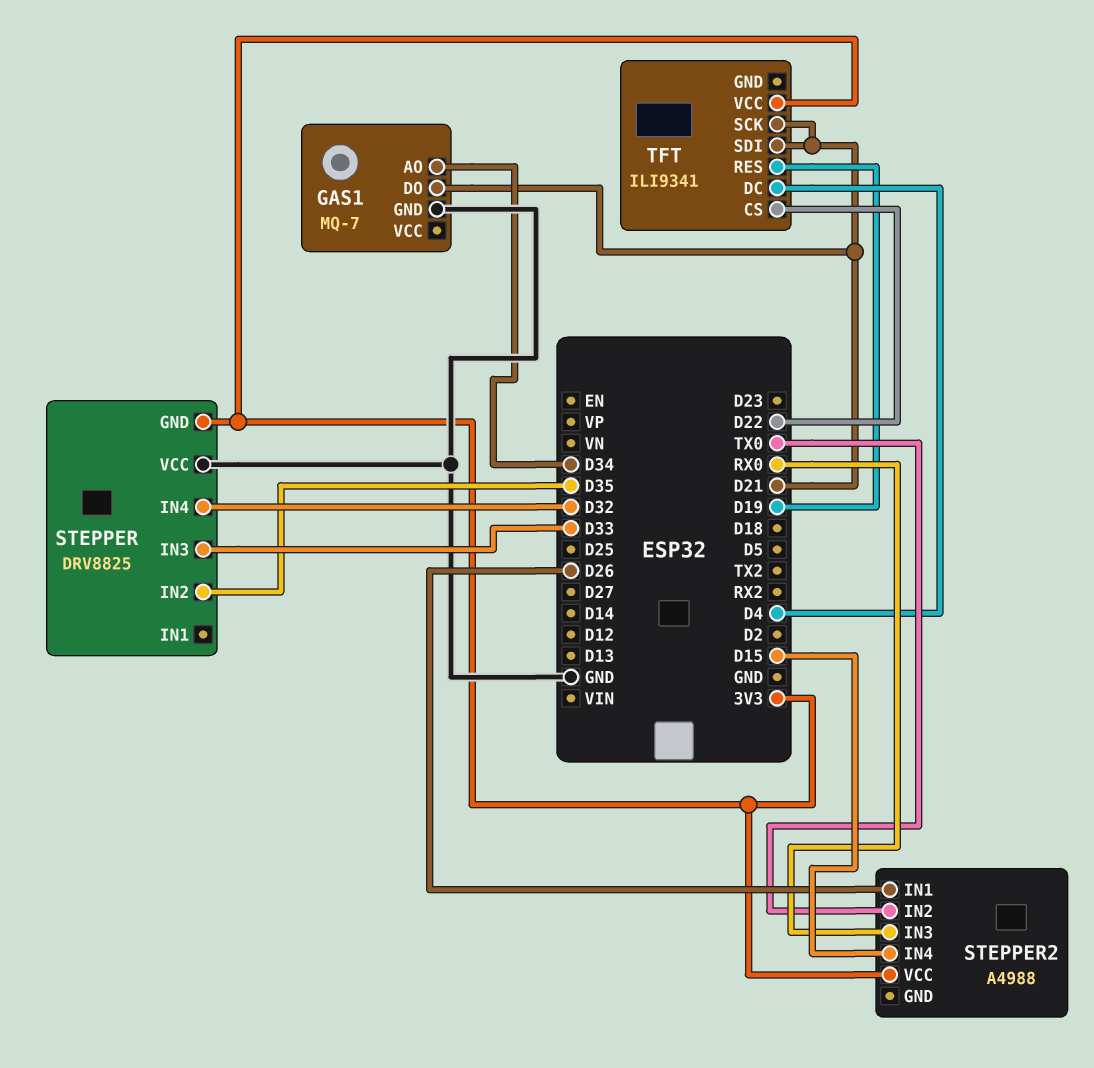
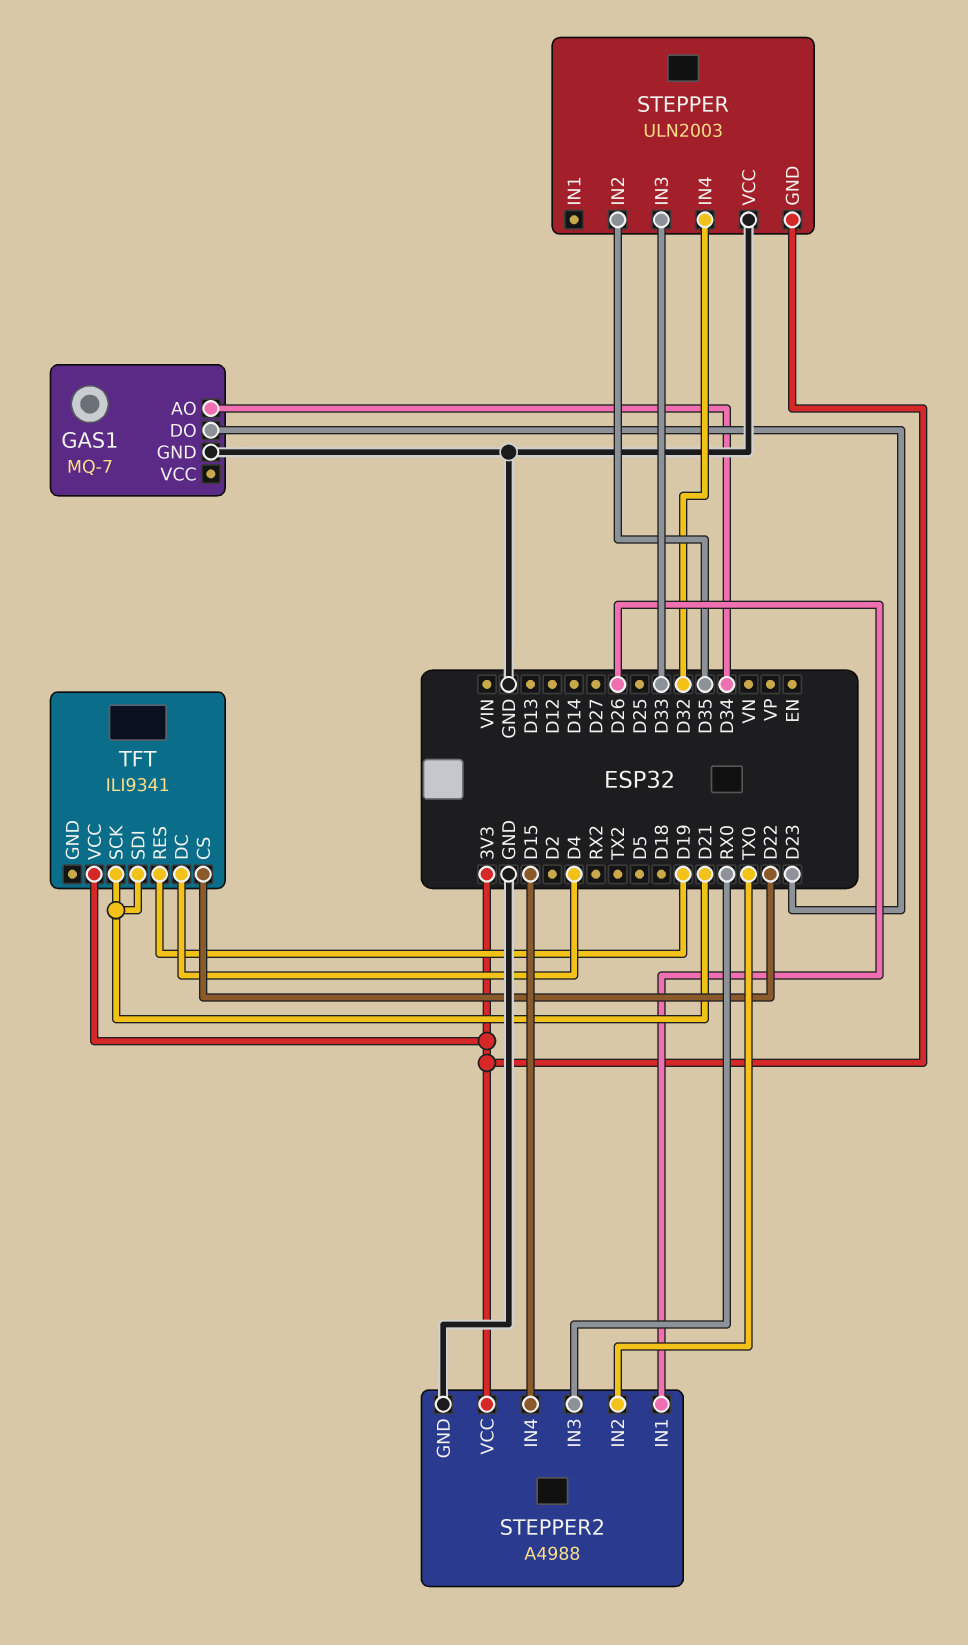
GAS1 pin DO: D21 -> D23
STEPPER: DRV8825 -> ULN2003
STEPPER2 pin GND: none -> GND

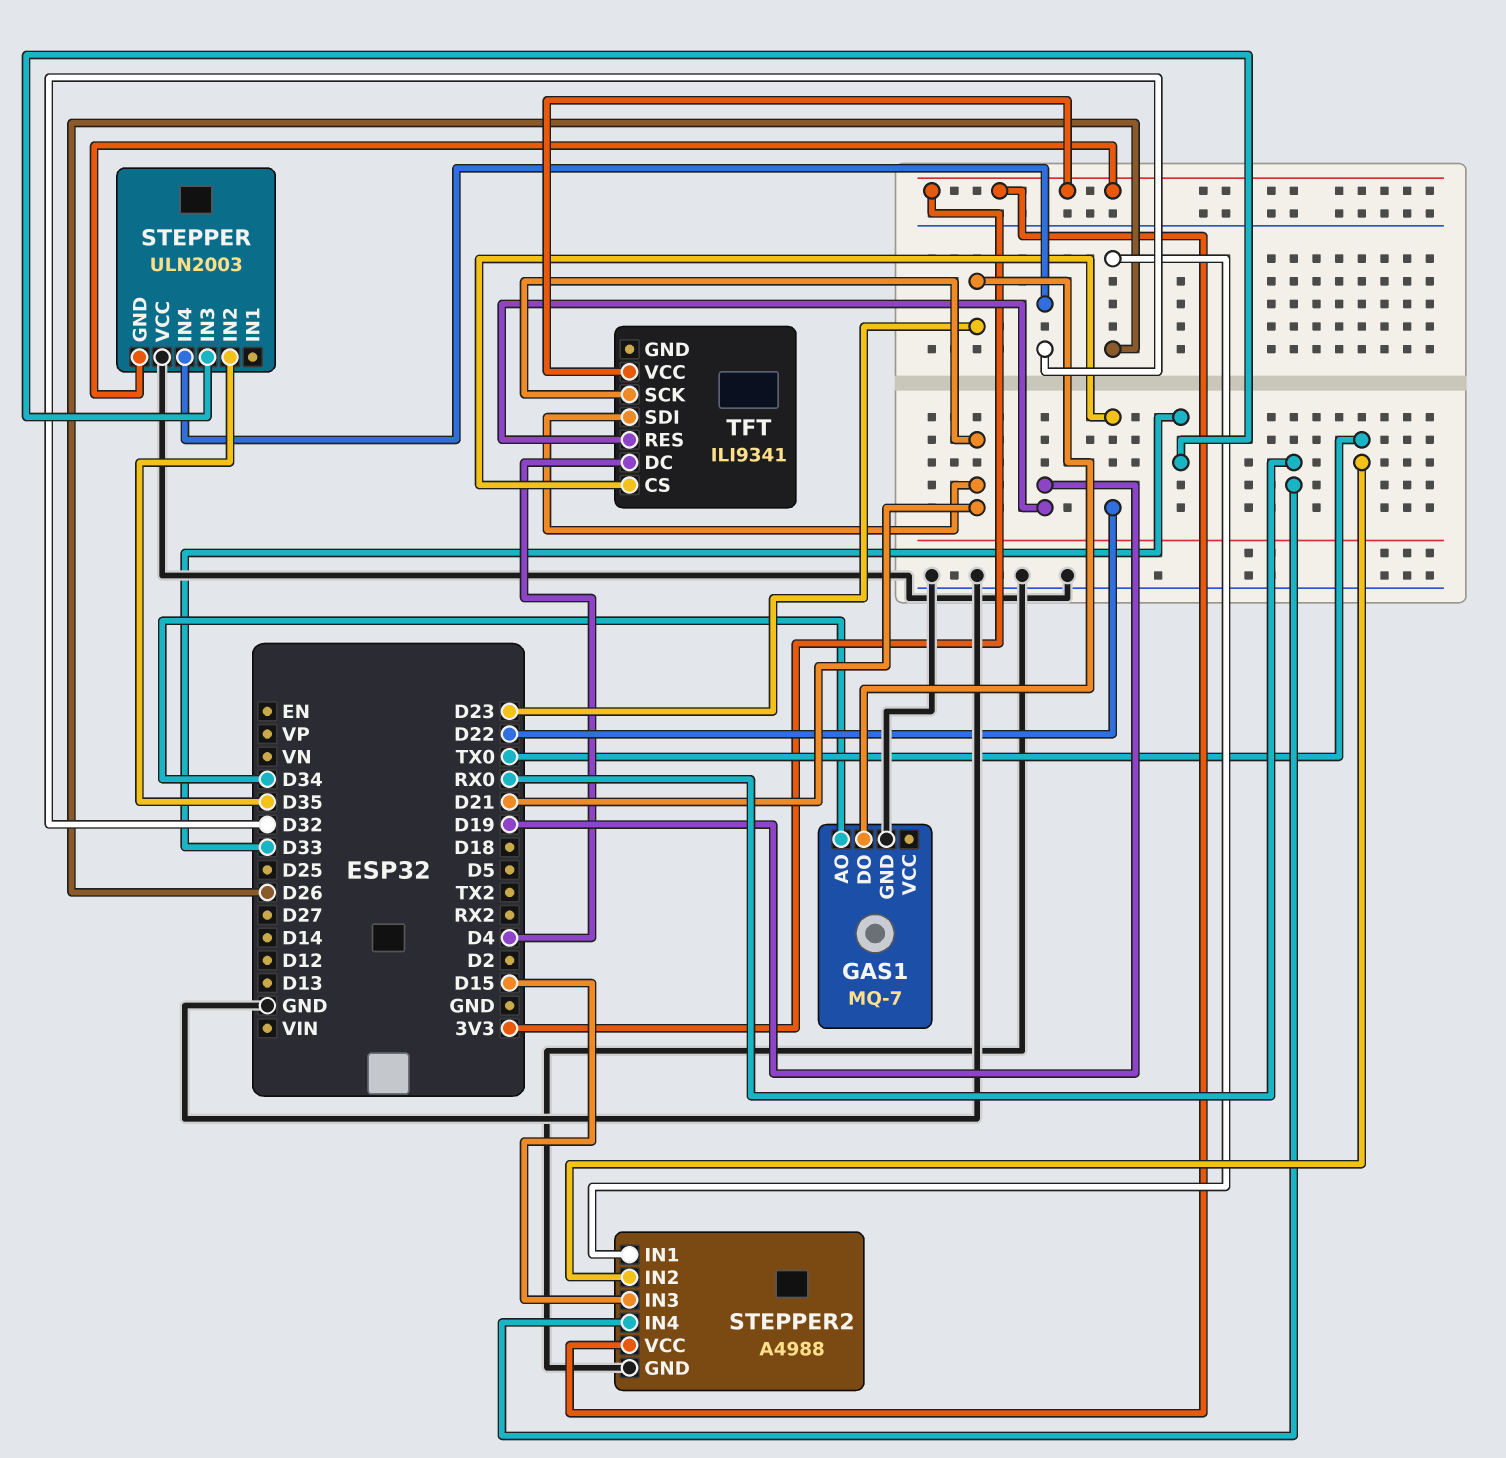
STEPPER2 pin IN3: RX0 -> D15
STEPPER2 pin IN4: D15 -> RX0

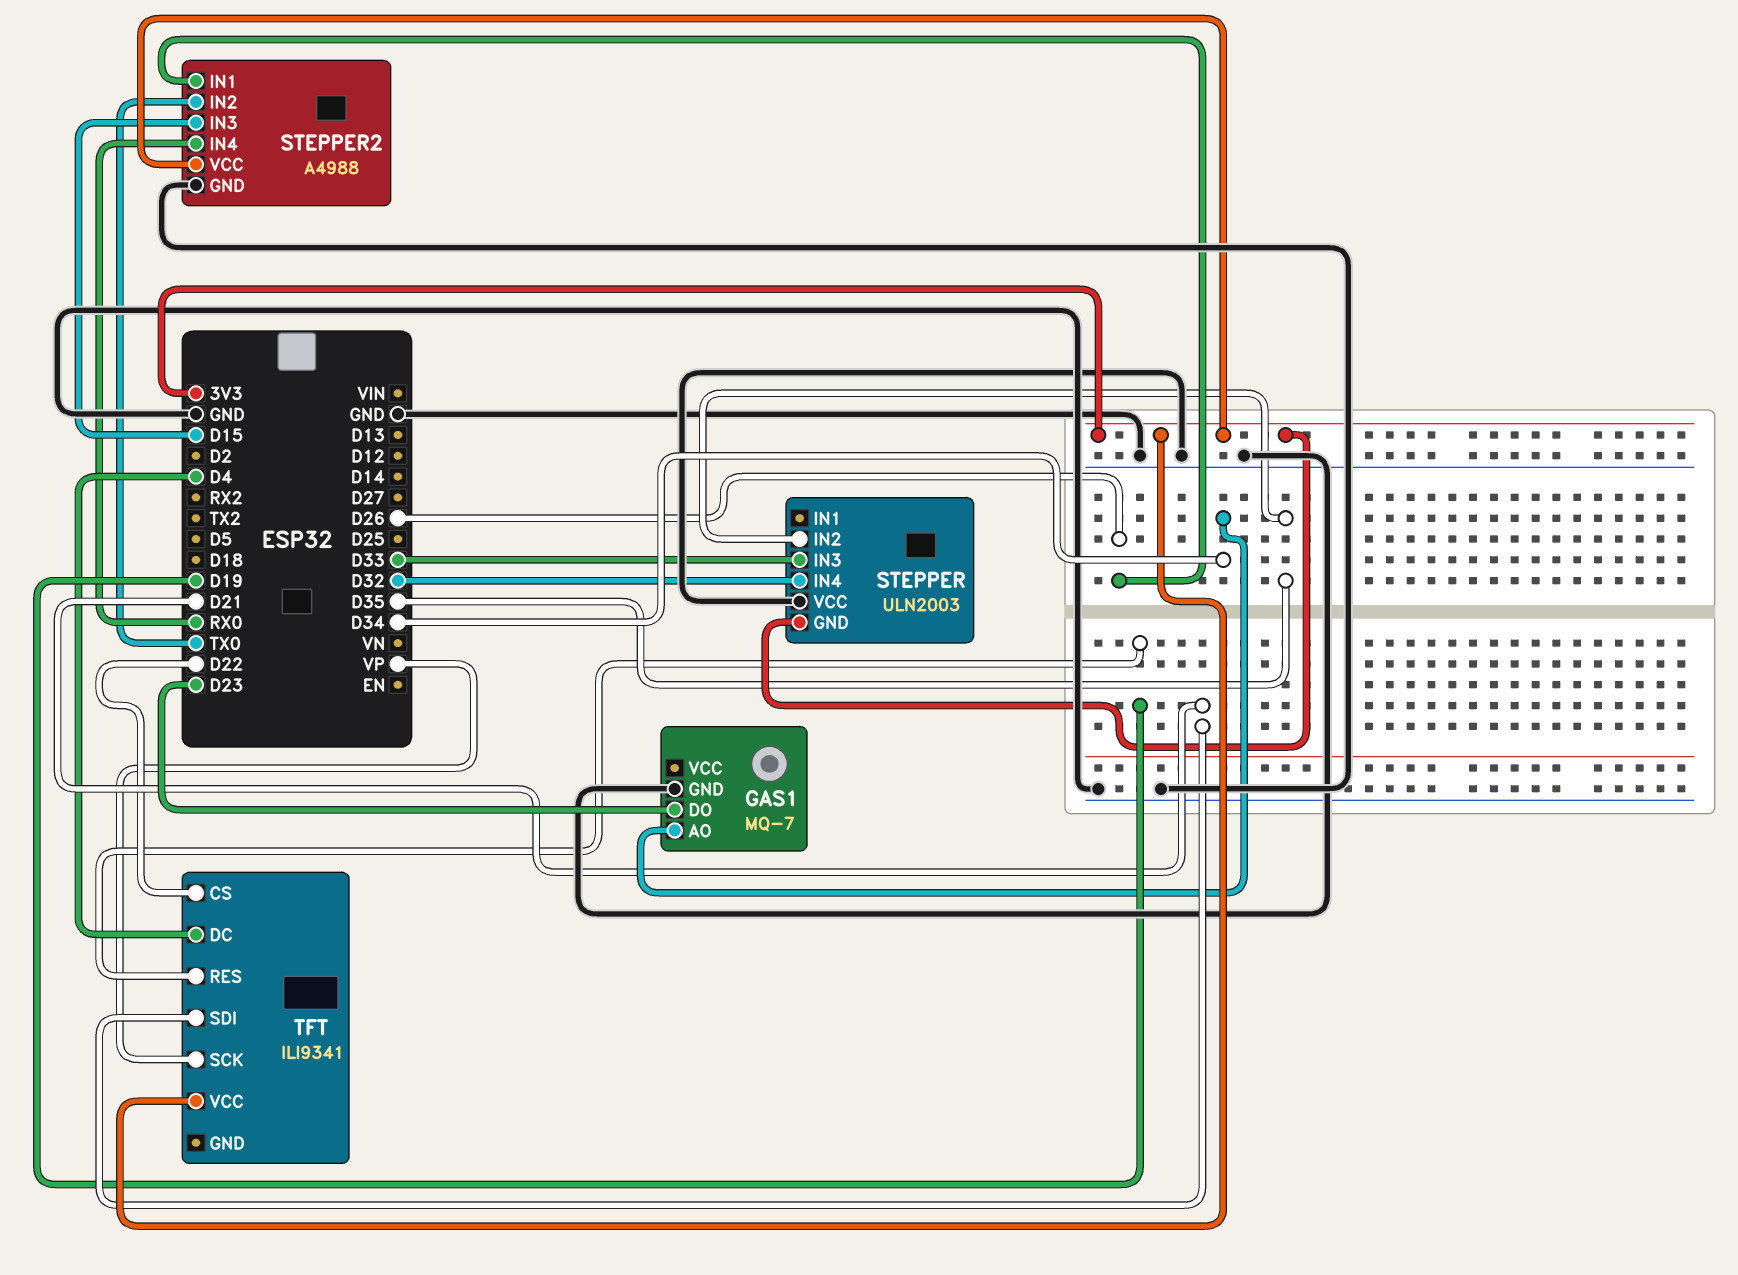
TFT pin SCK: D21 -> VP

